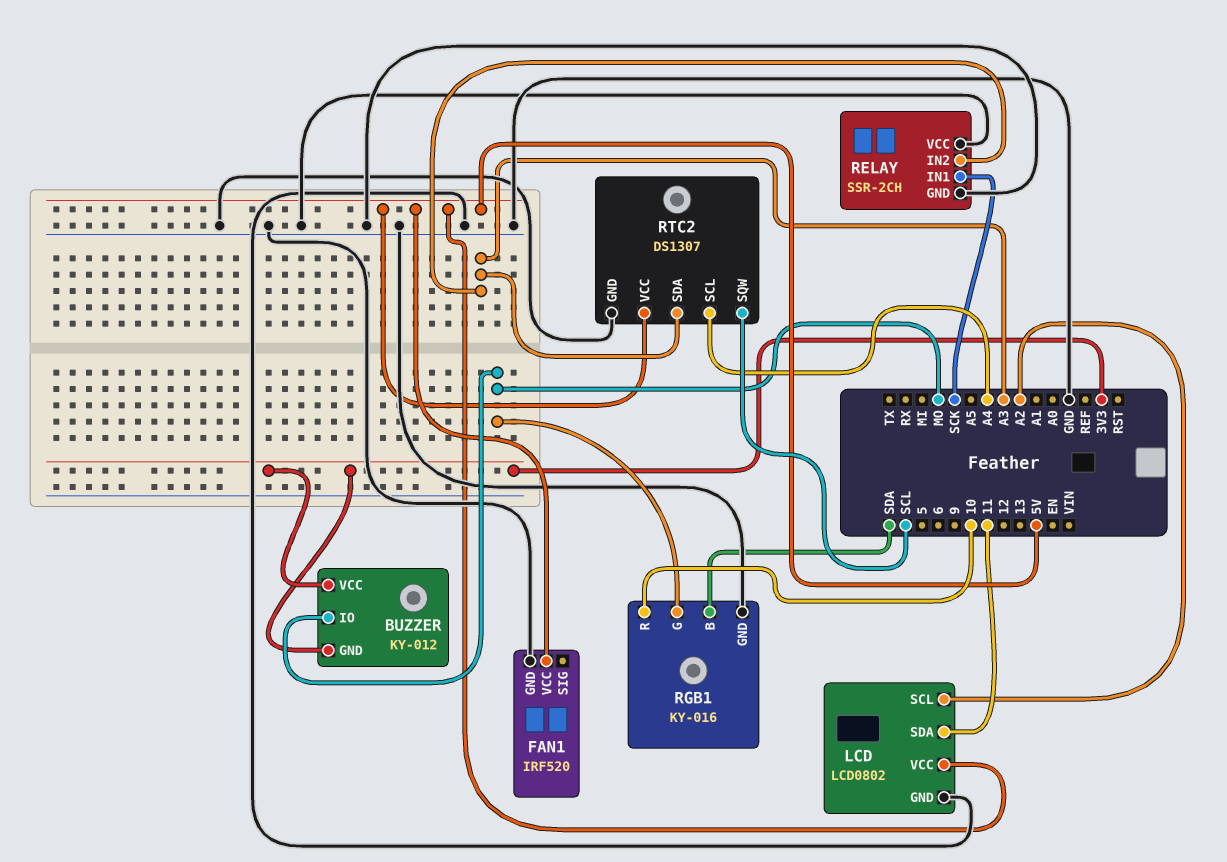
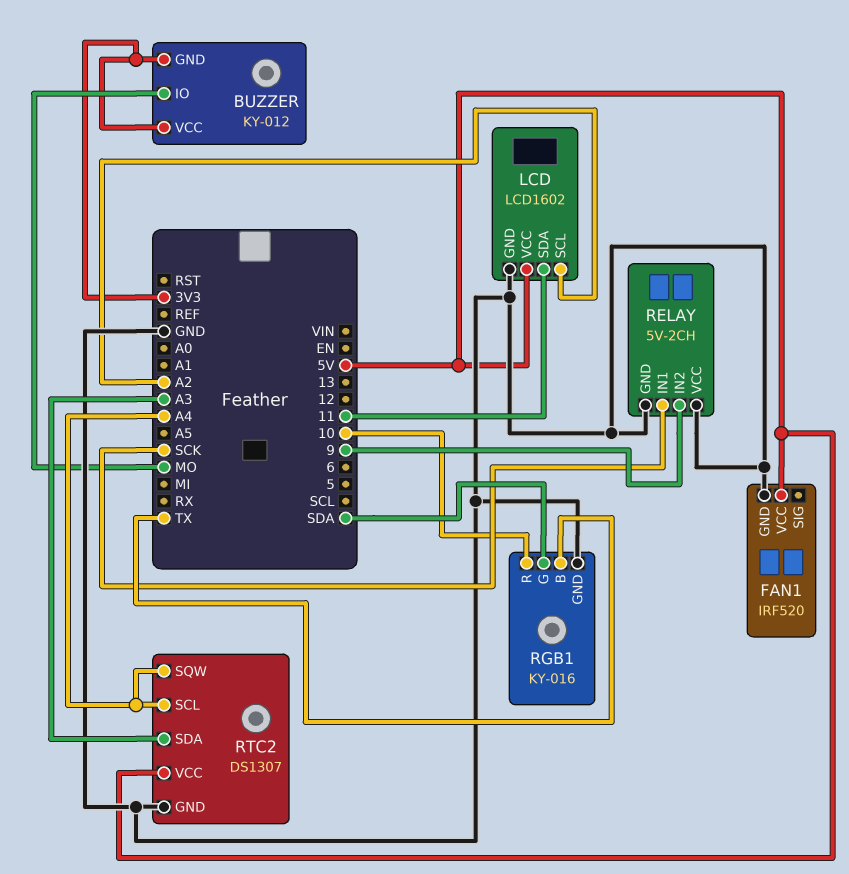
LCD: LCD0802 -> LCD1602
RELAY: SSR-2CH -> 5V-2CH
RELAY pin IN2: A3 -> 9
RGB1 pin B: SDA -> TX
RGB1 pin G: MO -> SDA
RTC2 pin SQW: SCL -> A4

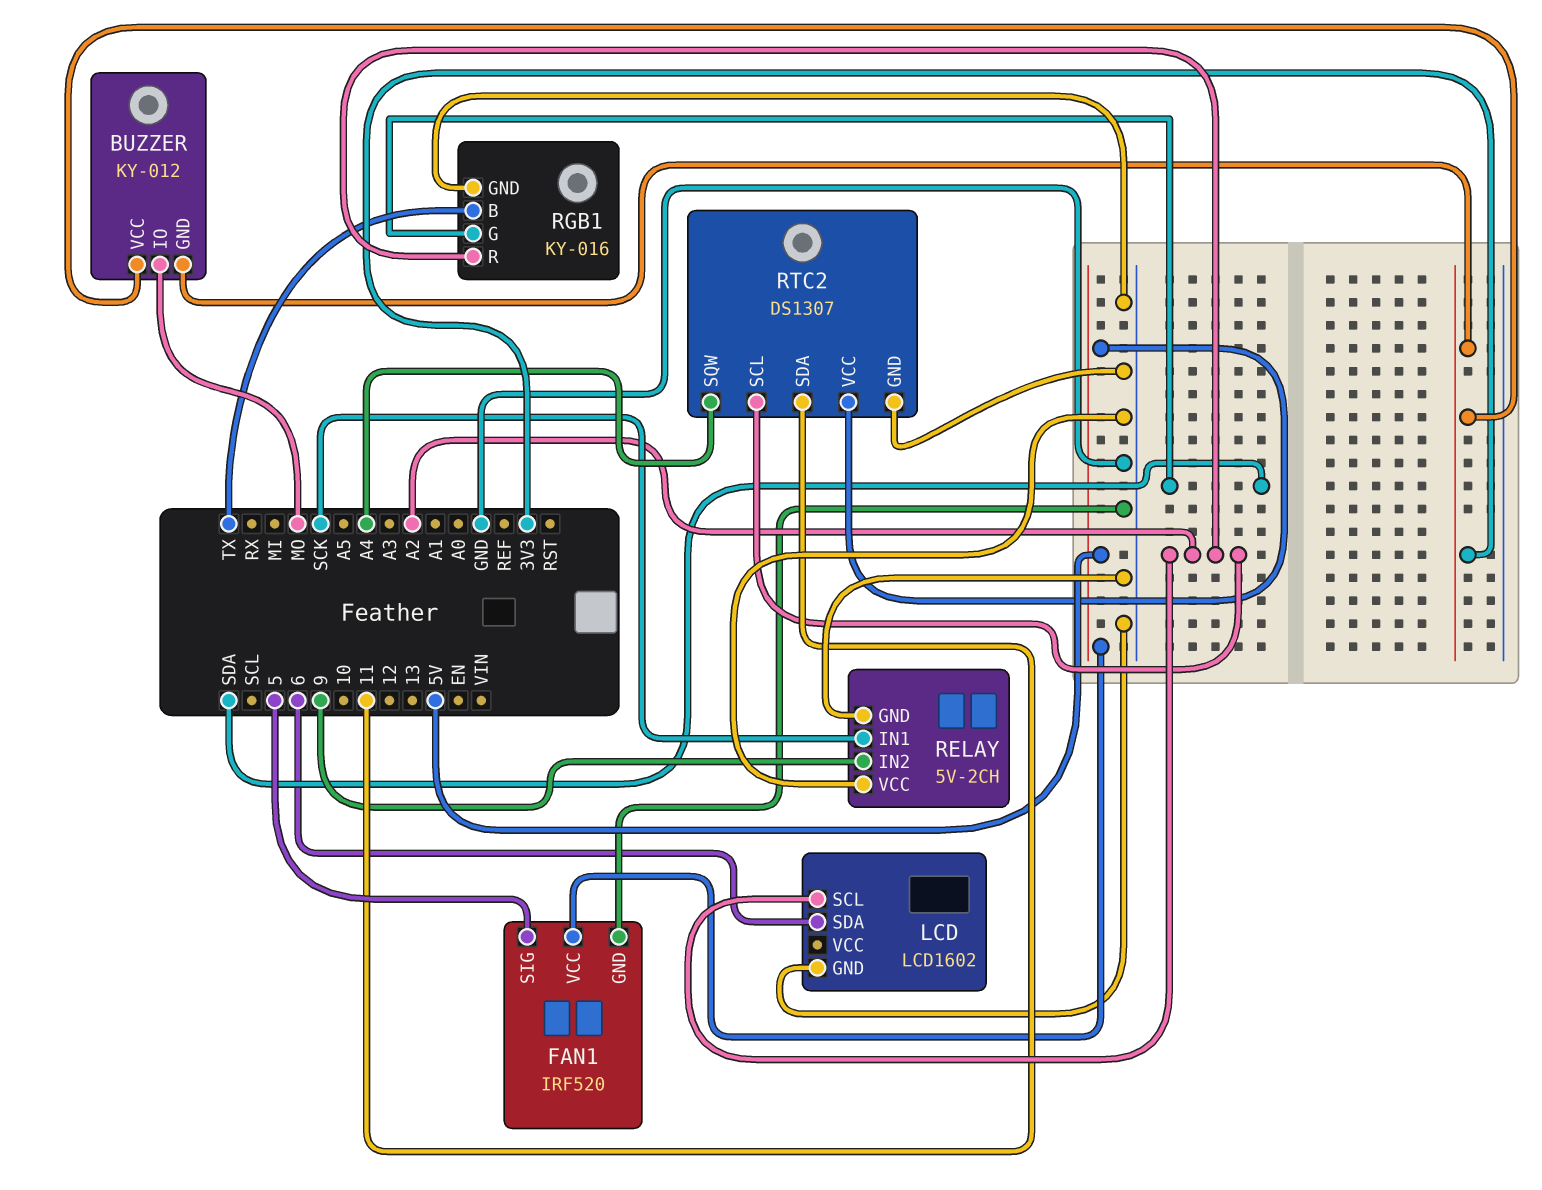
FAN1 pin SIG: none -> 5
LCD pin SDA: 11 -> 6
LCD pin VCC: 5V -> none
RGB1 pin R: 10 -> A2
RTC2 pin SCL: A4 -> A2
RTC2 pin SDA: A3 -> 11

